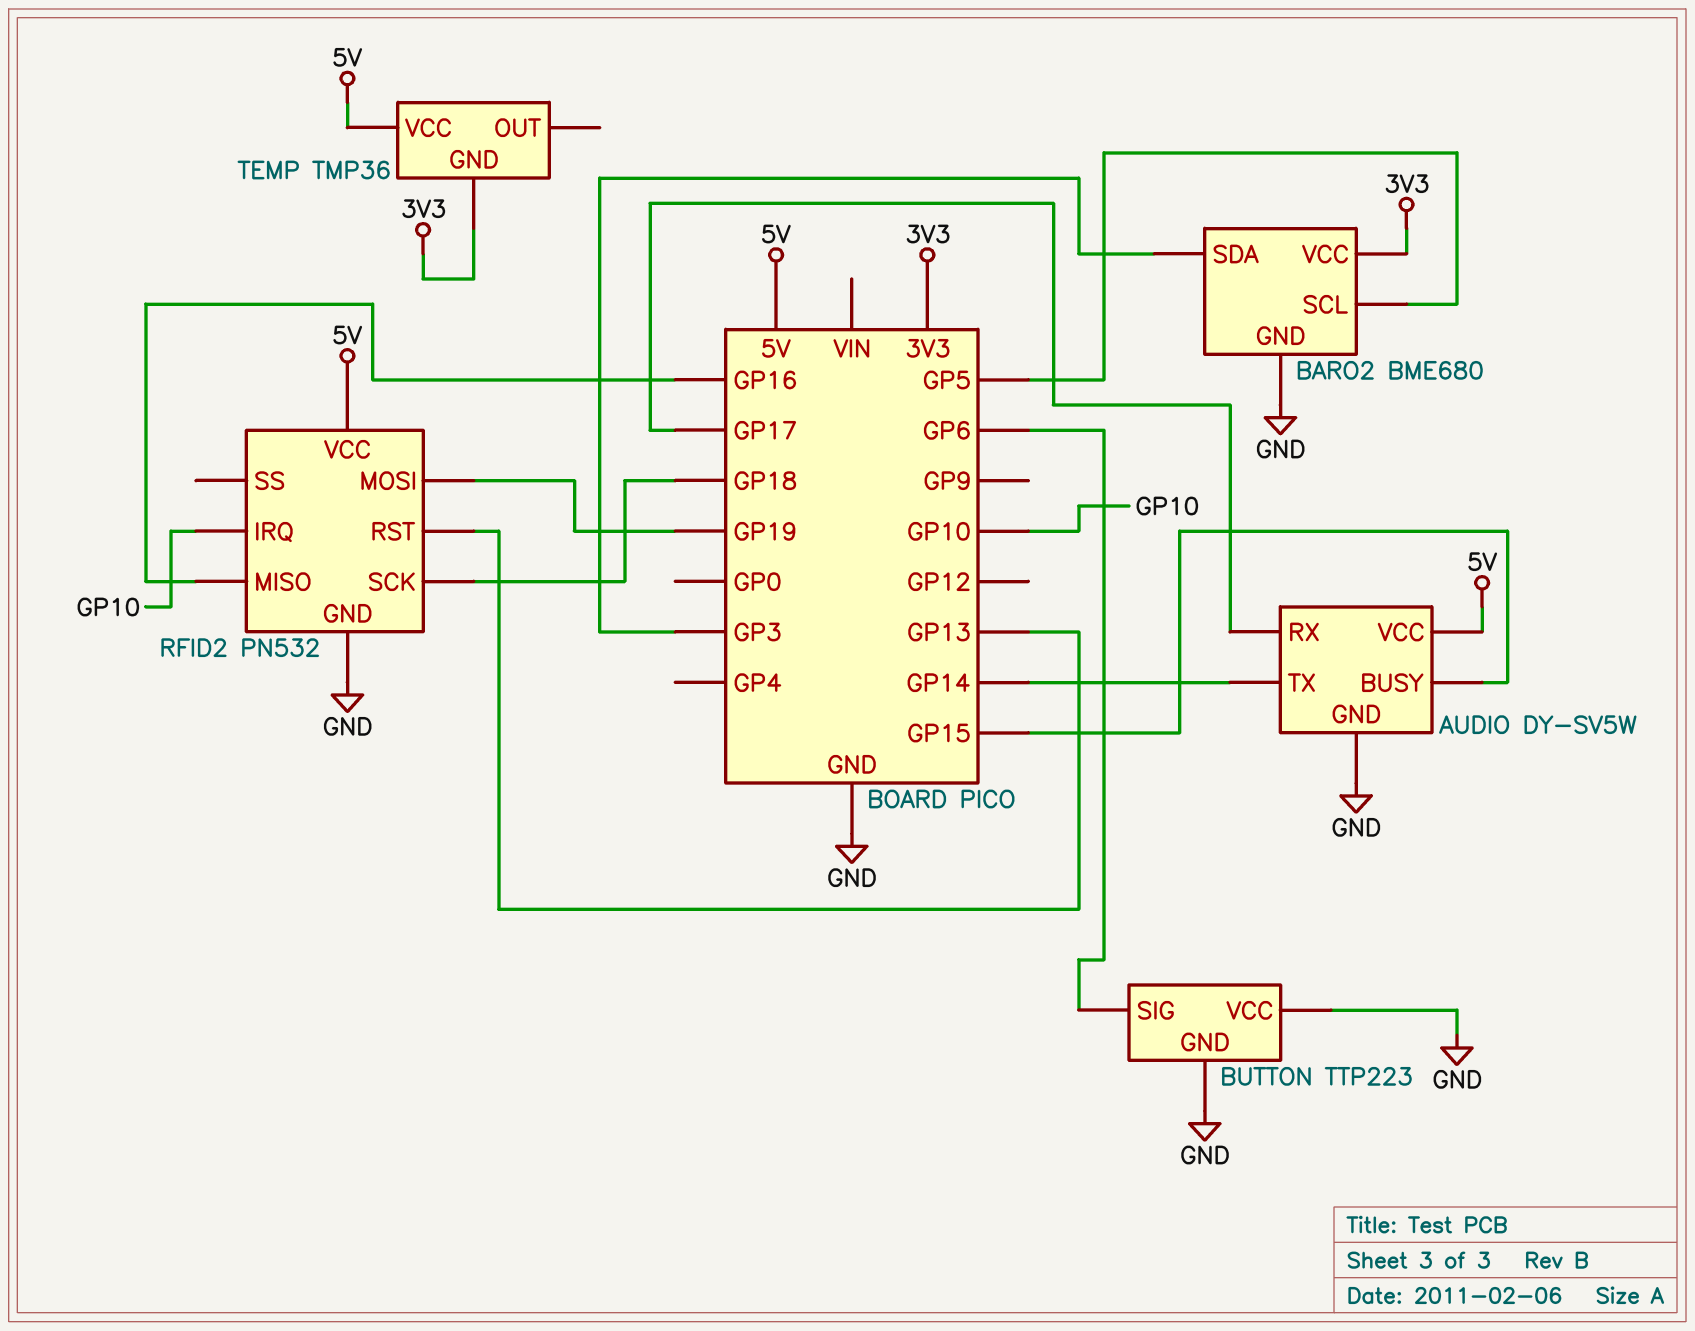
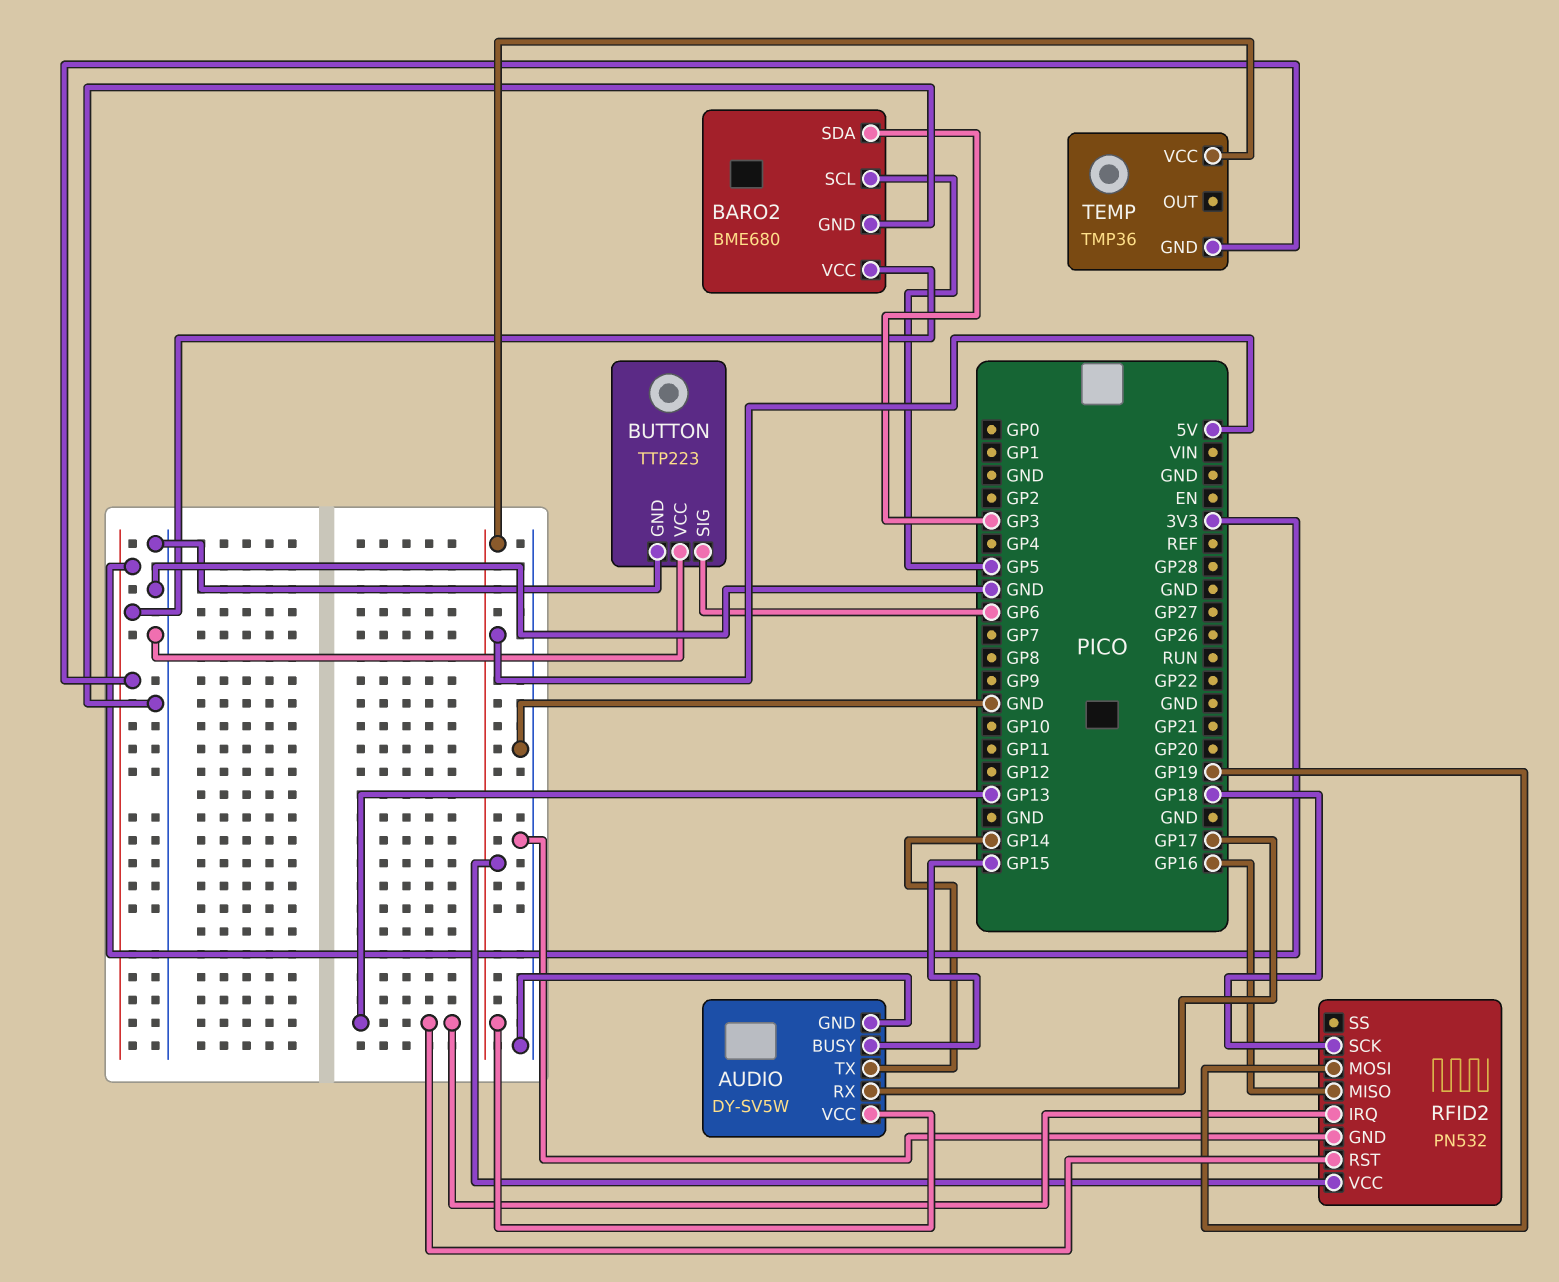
RFID2 pin IRQ: GP10 -> GP13

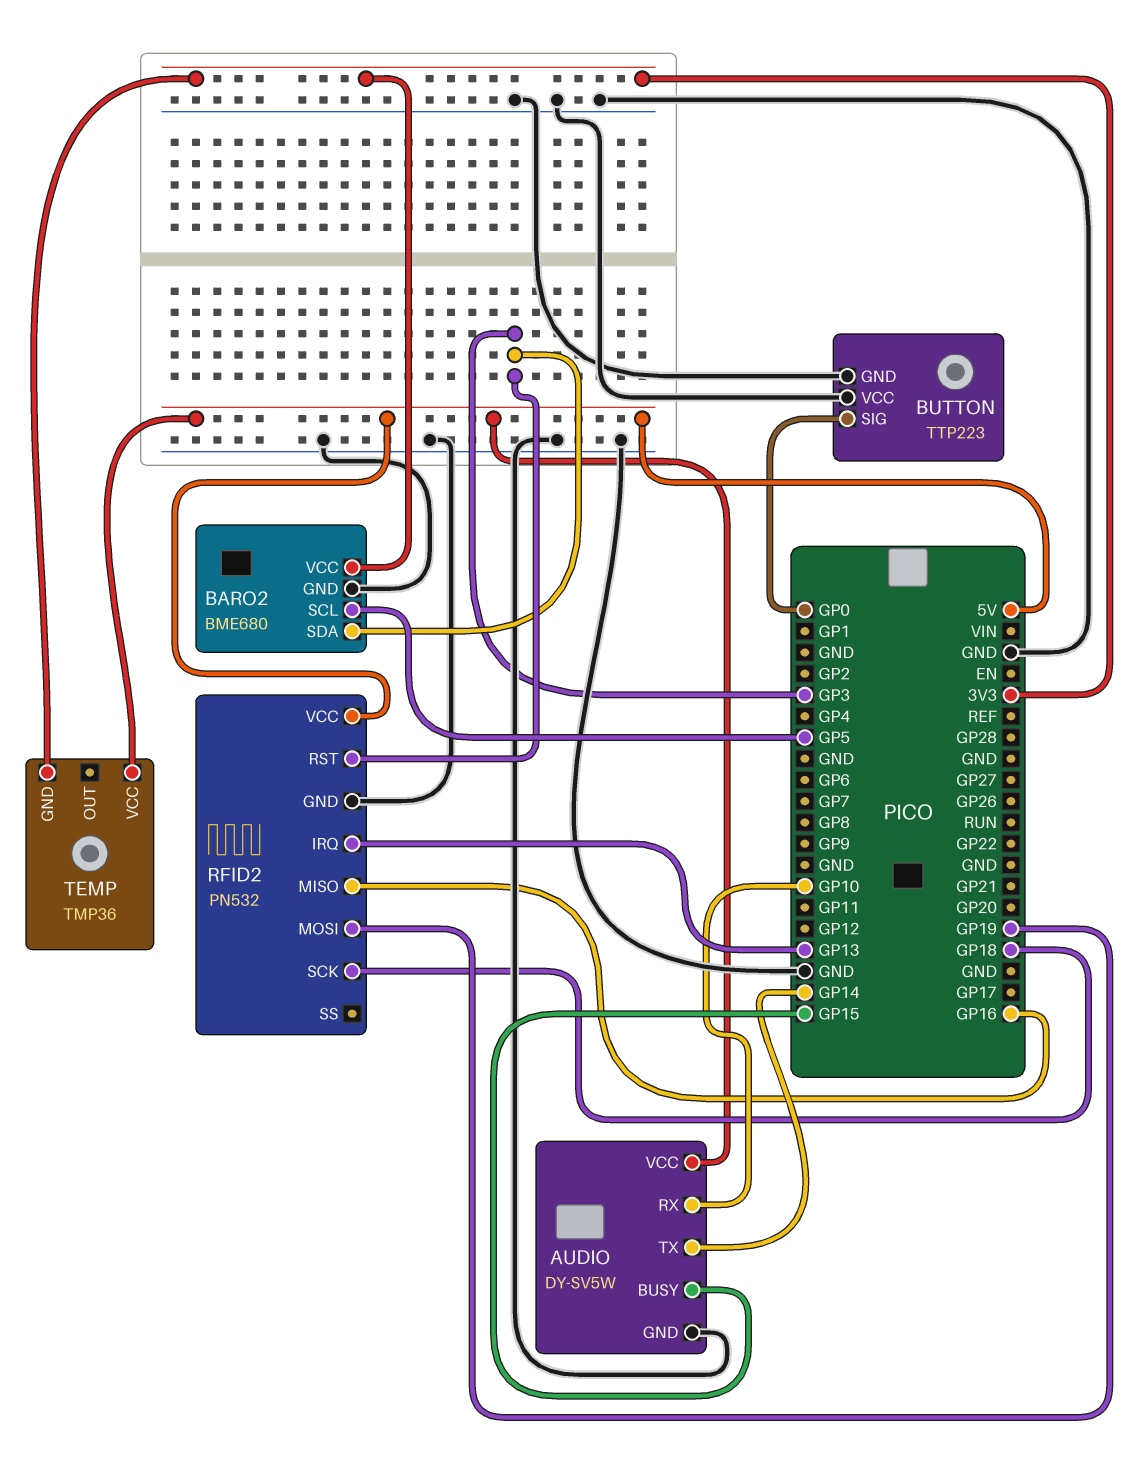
AUDIO pin RX: GP17 -> GP10
BUTTON pin SIG: GP6 -> GP0
RFID2 pin RST: GP13 -> GP3

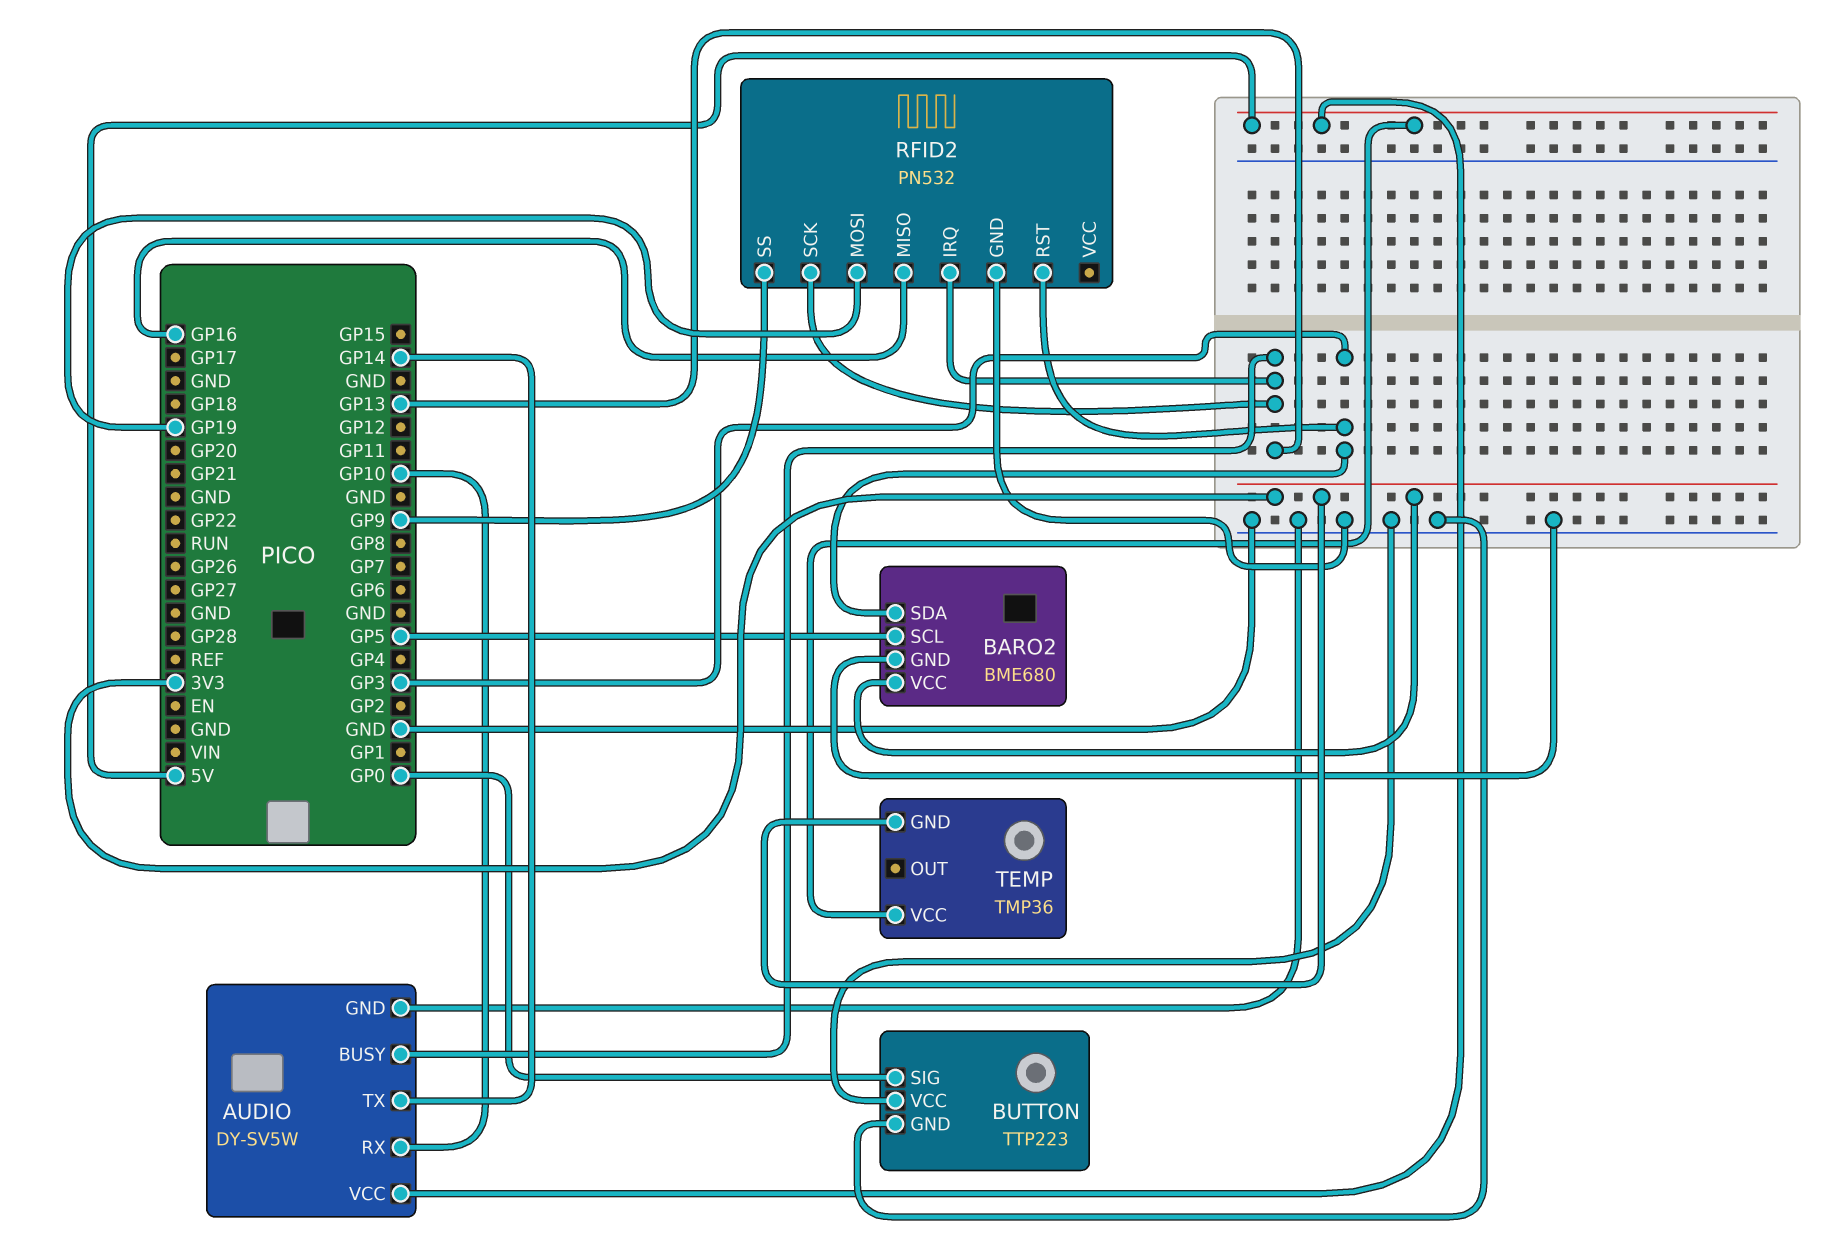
AUDIO pin BUSY: GP15 -> GP13
RFID2 pin SCK: GP18 -> GP13
RFID2 pin SS: none -> GP9
RFID2 pin VCC: 5V -> none

